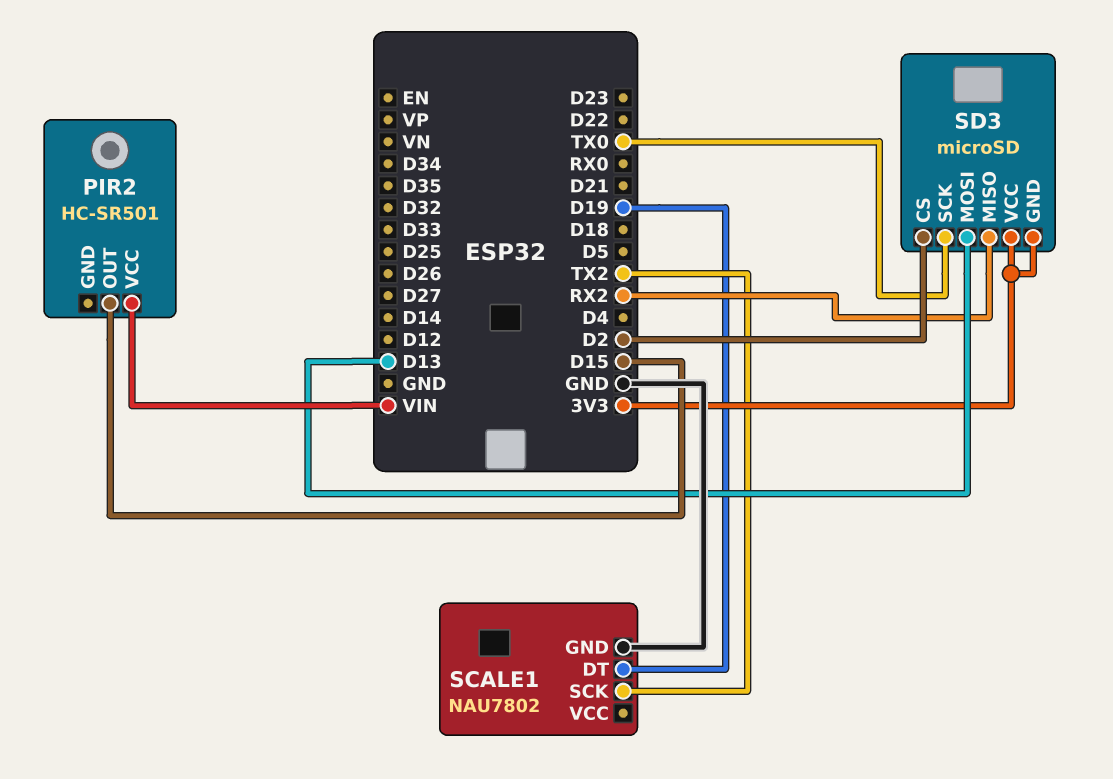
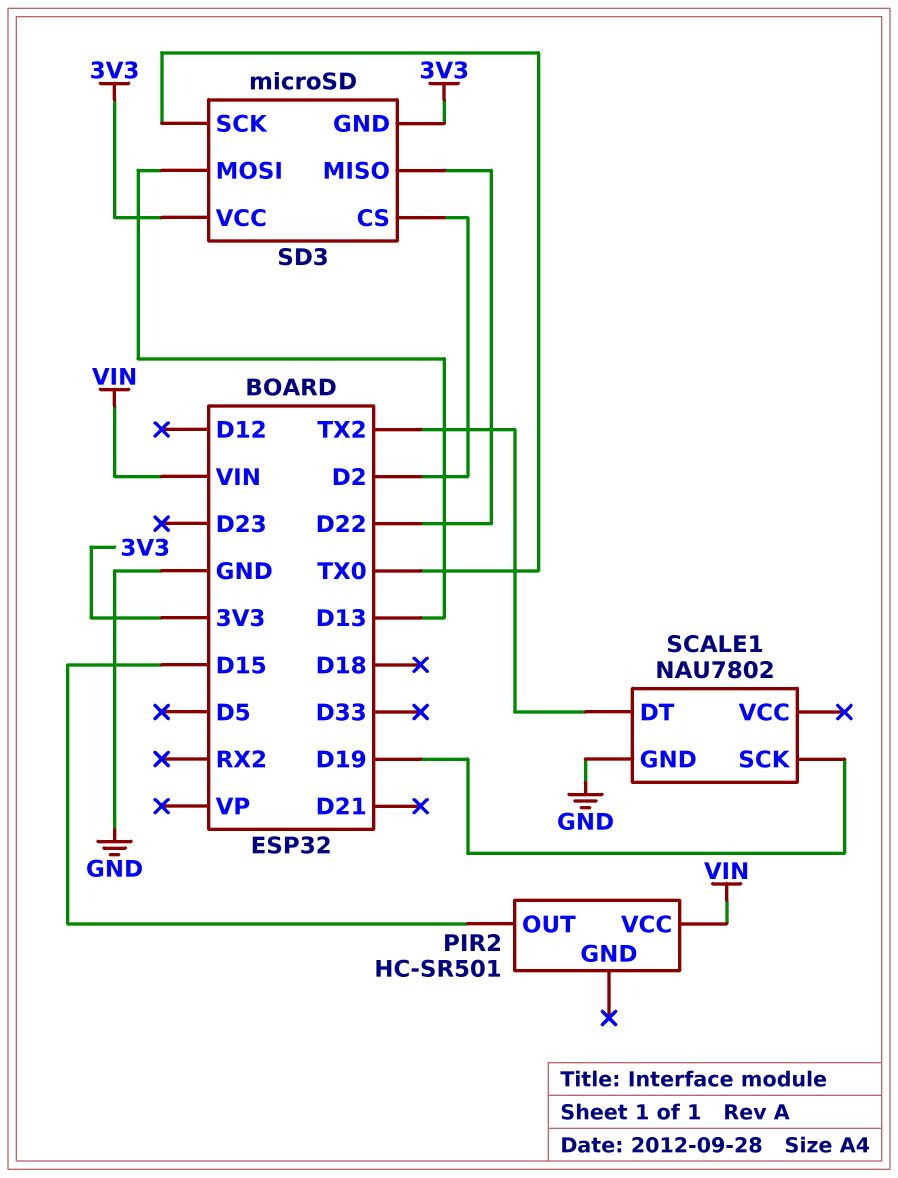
SCALE1 pin DT: D19 -> TX2
SCALE1 pin SCK: TX2 -> D19
SD3 pin MISO: RX2 -> D22

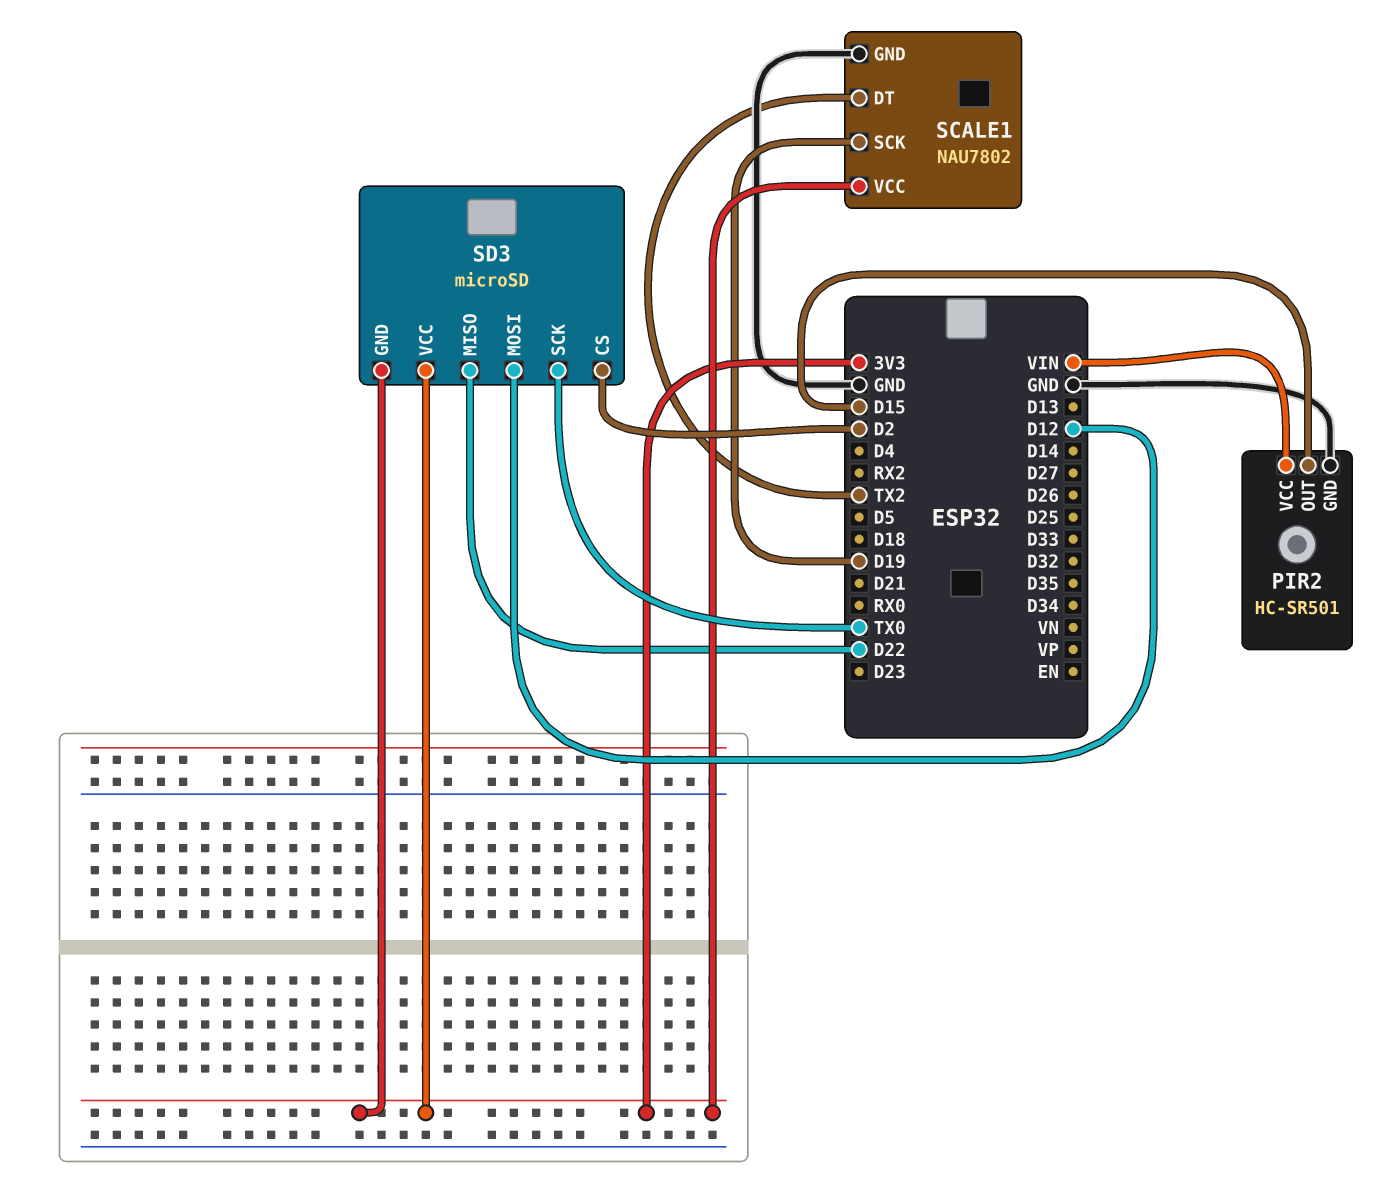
PIR2 pin GND: none -> GND
SCALE1 pin VCC: none -> 3V3
SD3 pin MOSI: D13 -> D12

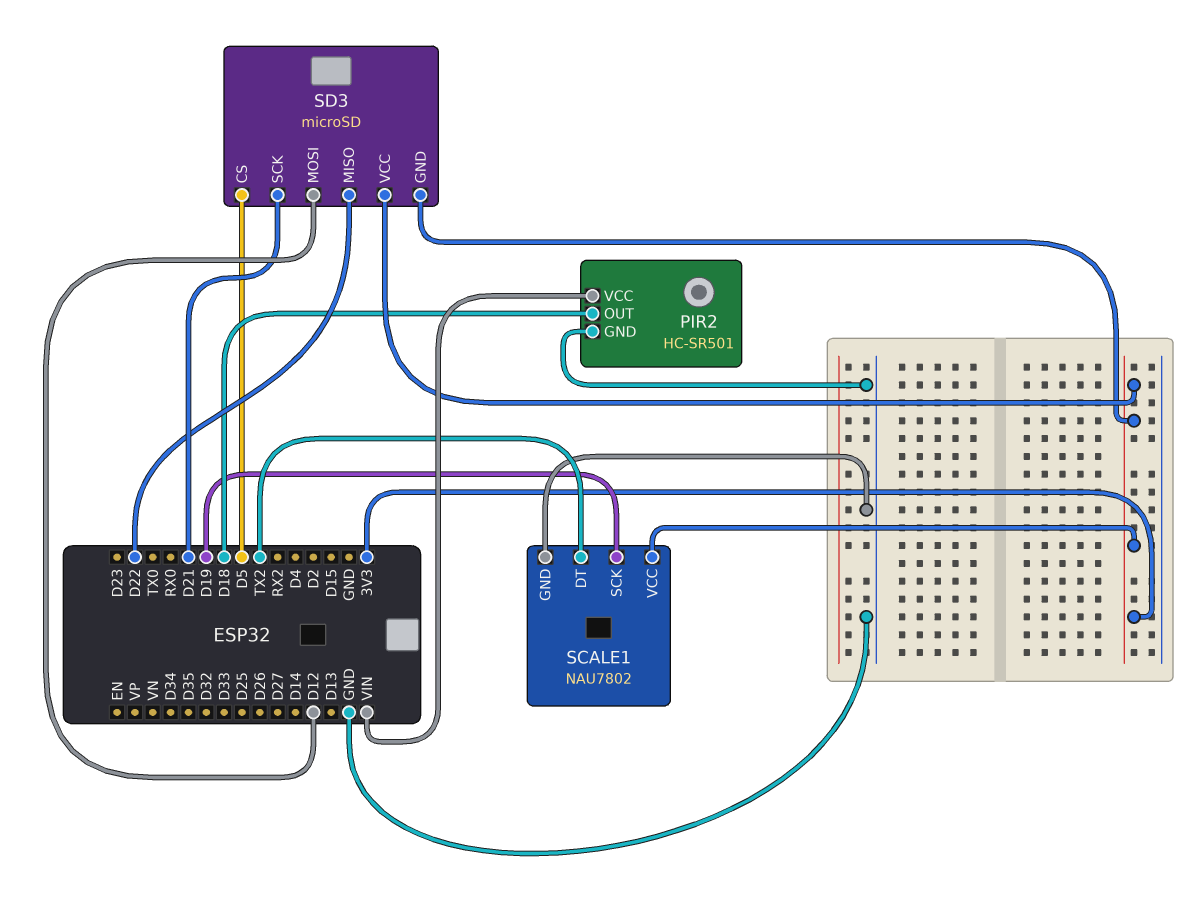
PIR2 pin OUT: D15 -> D18
SD3 pin CS: D2 -> D5
SD3 pin SCK: TX0 -> D21

